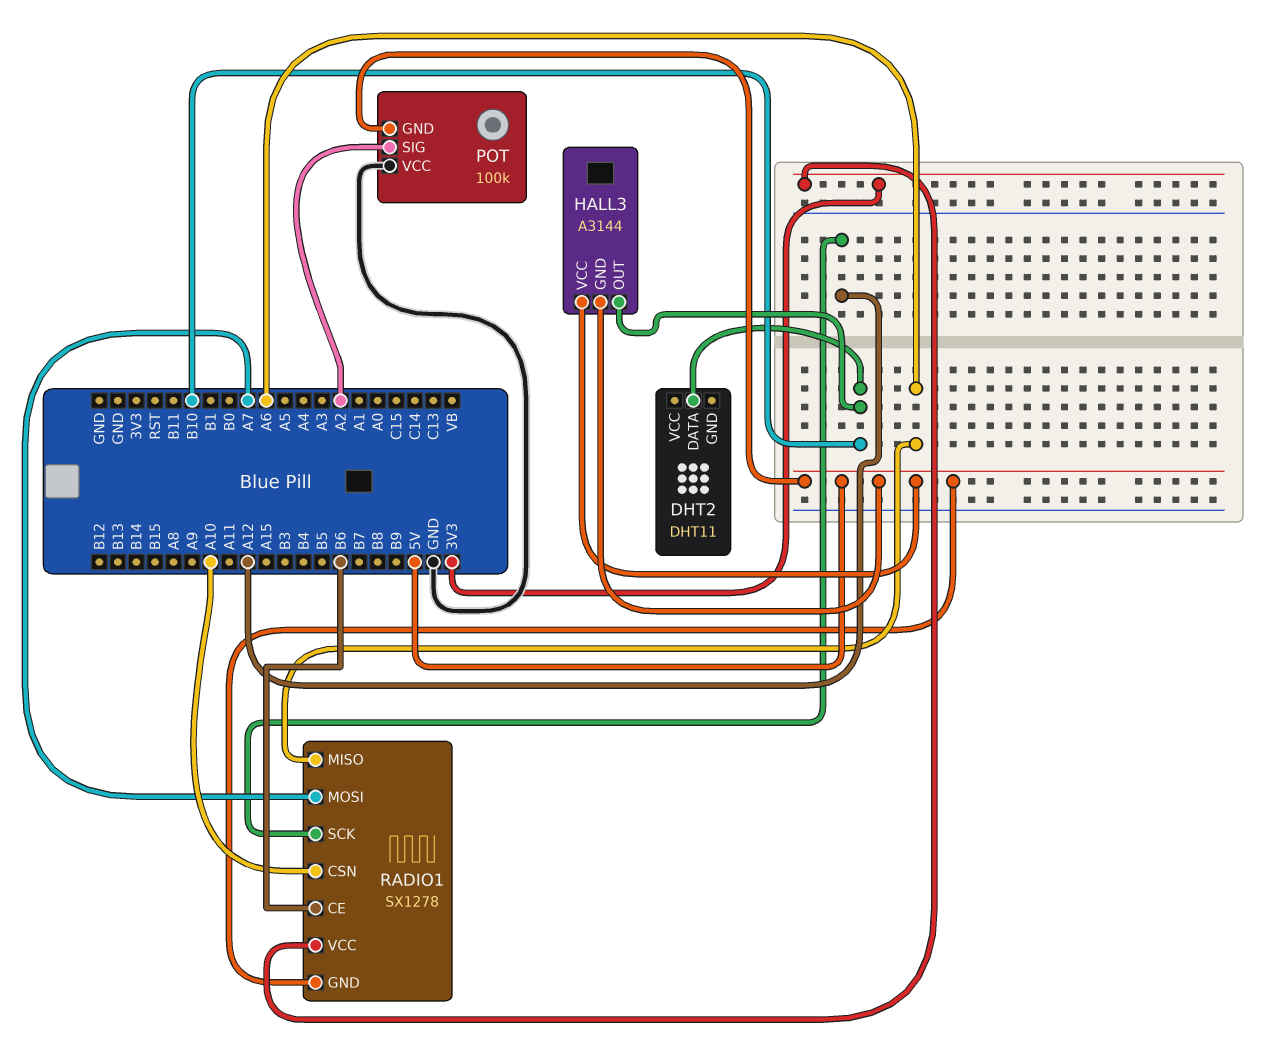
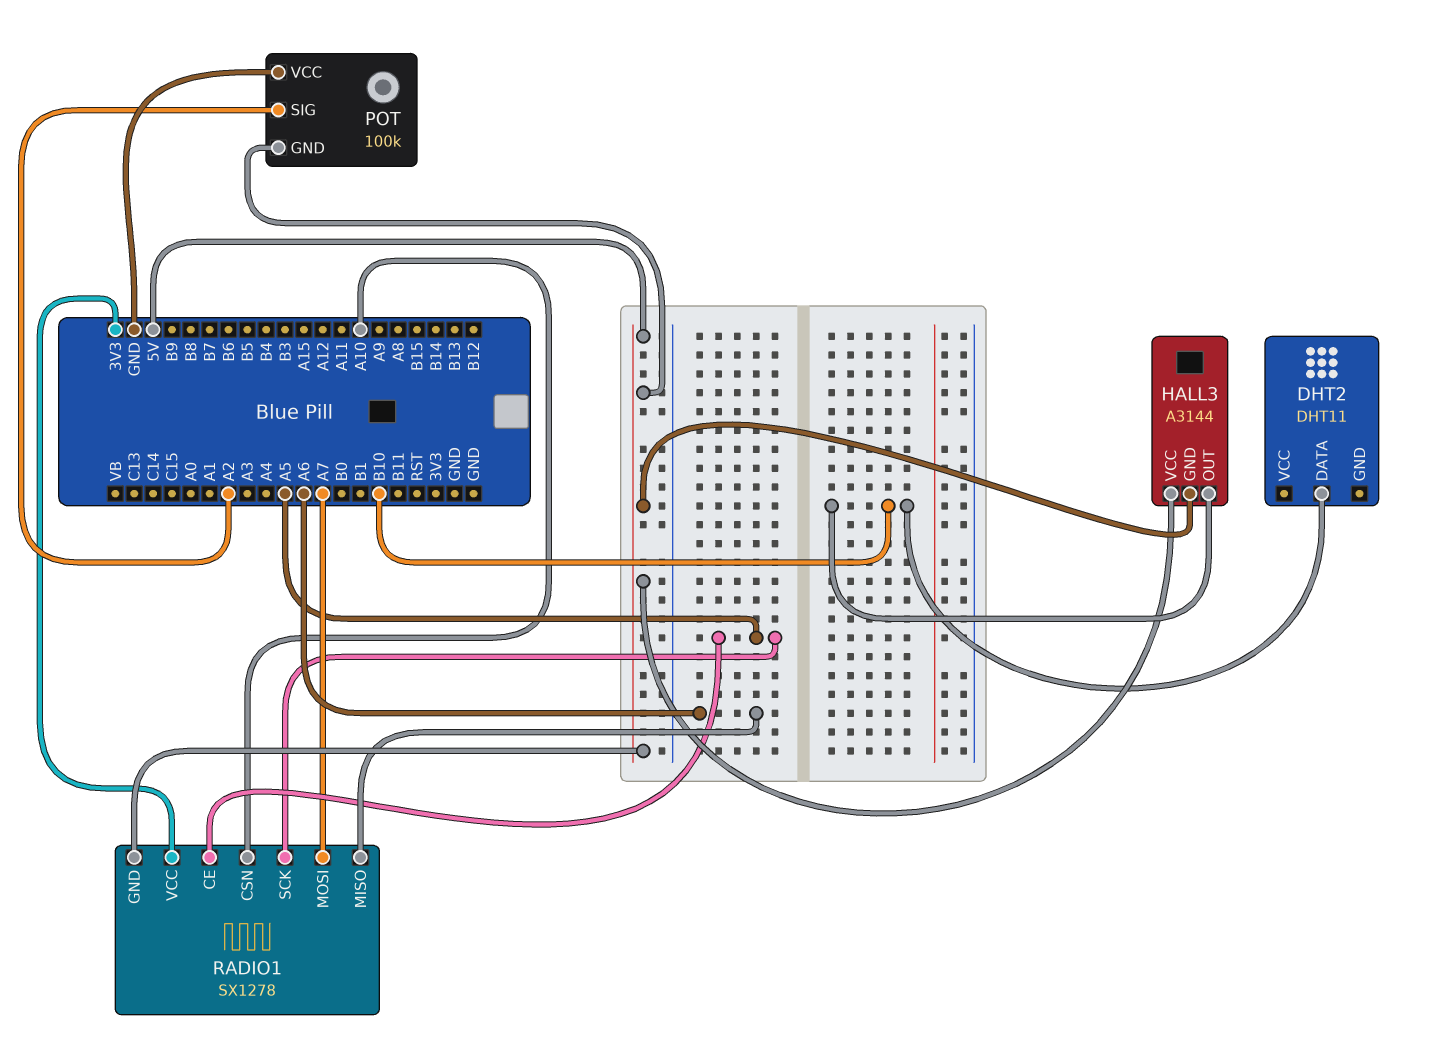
RADIO1 pin CE: B6 -> A5
RADIO1 pin SCK: A12 -> A5

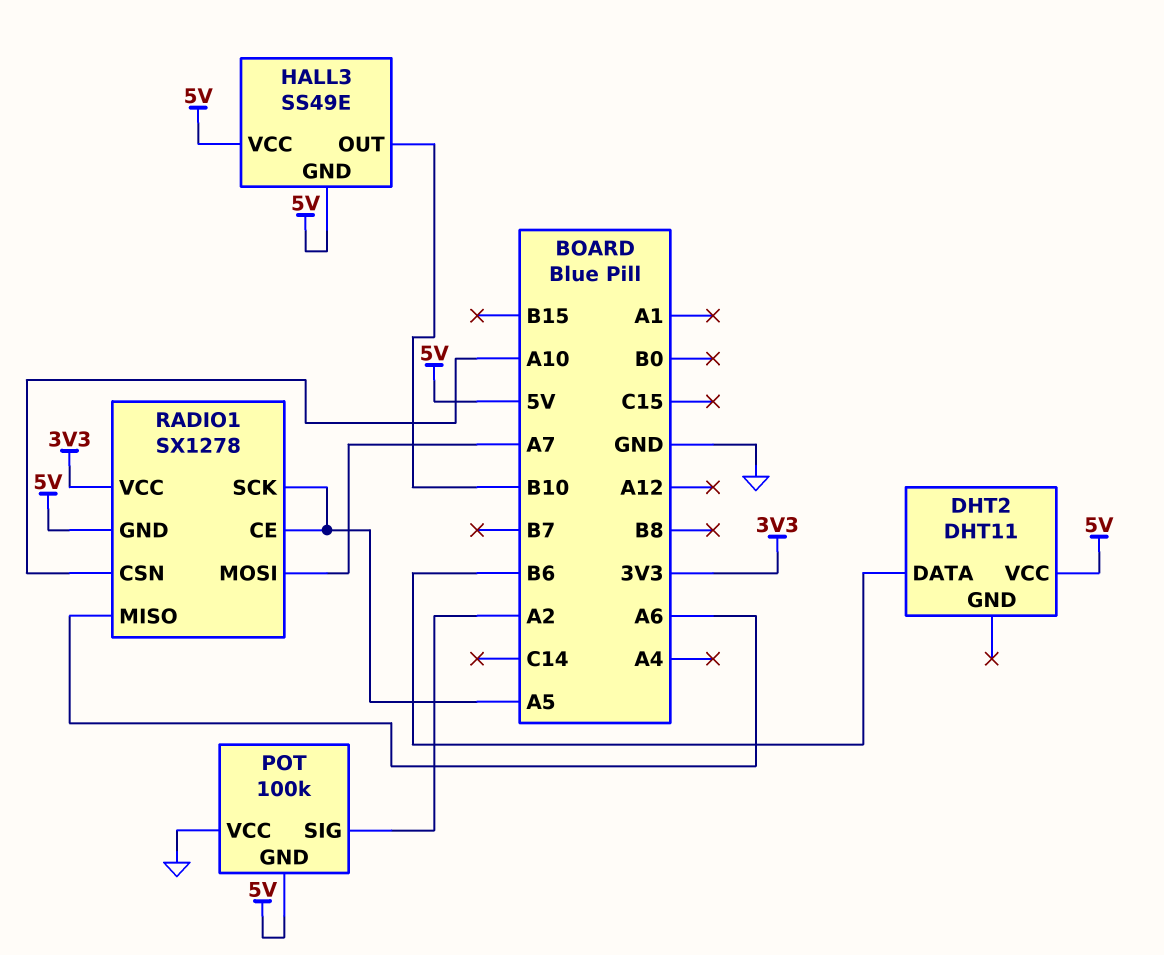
DHT2 pin DATA: B10 -> B6
DHT2 pin VCC: none -> 5V
HALL3: A3144 -> SS49E

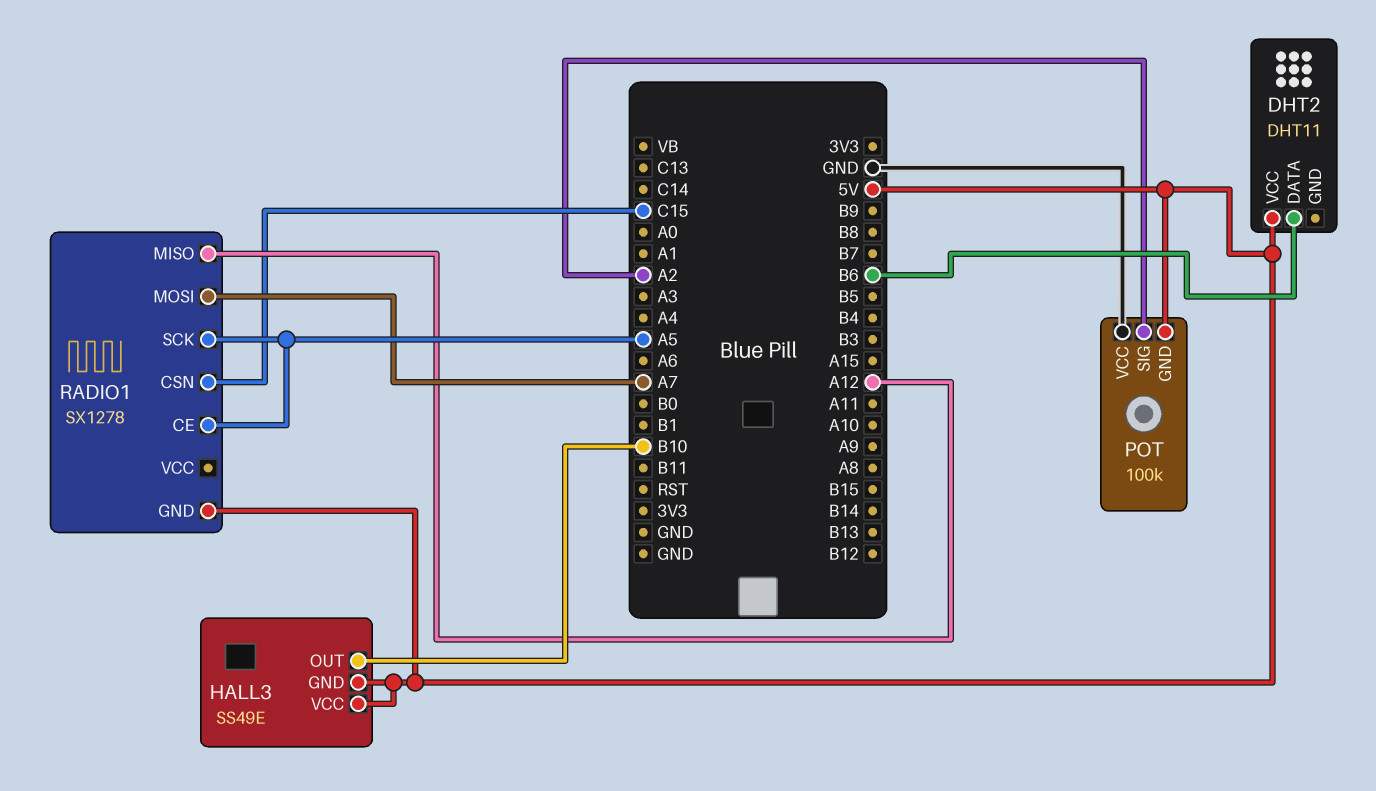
RADIO1 pin CSN: A10 -> C15
RADIO1 pin MISO: A6 -> A12
RADIO1 pin VCC: 3V3 -> none

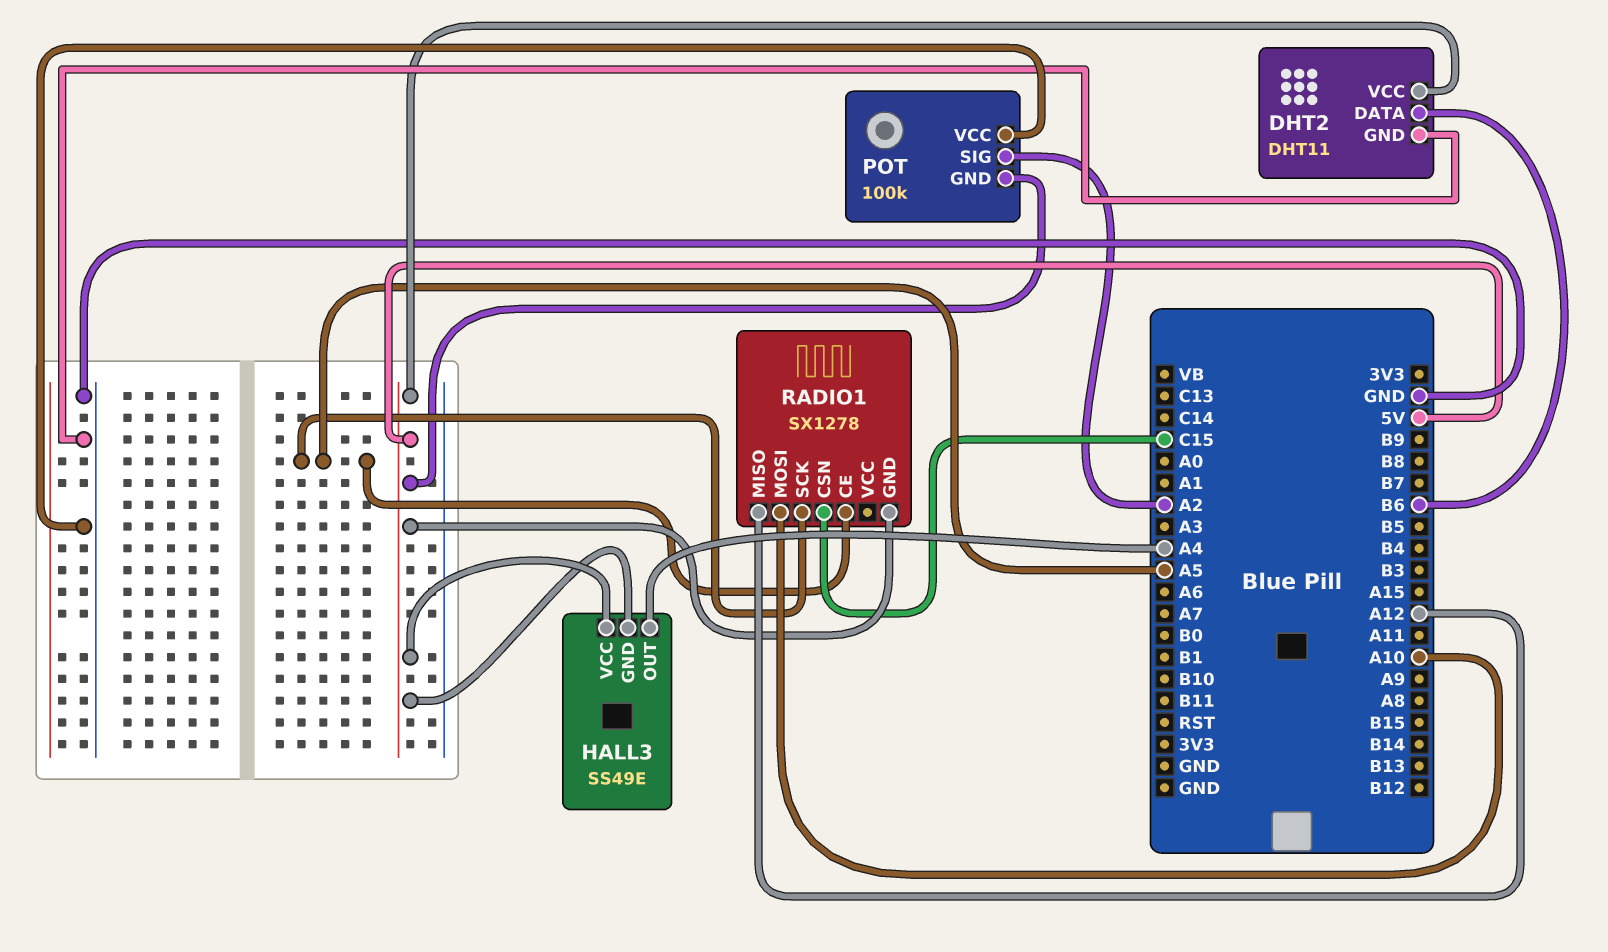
DHT2 pin GND: none -> GND
HALL3 pin OUT: B10 -> A4
RADIO1 pin MOSI: A7 -> A10

